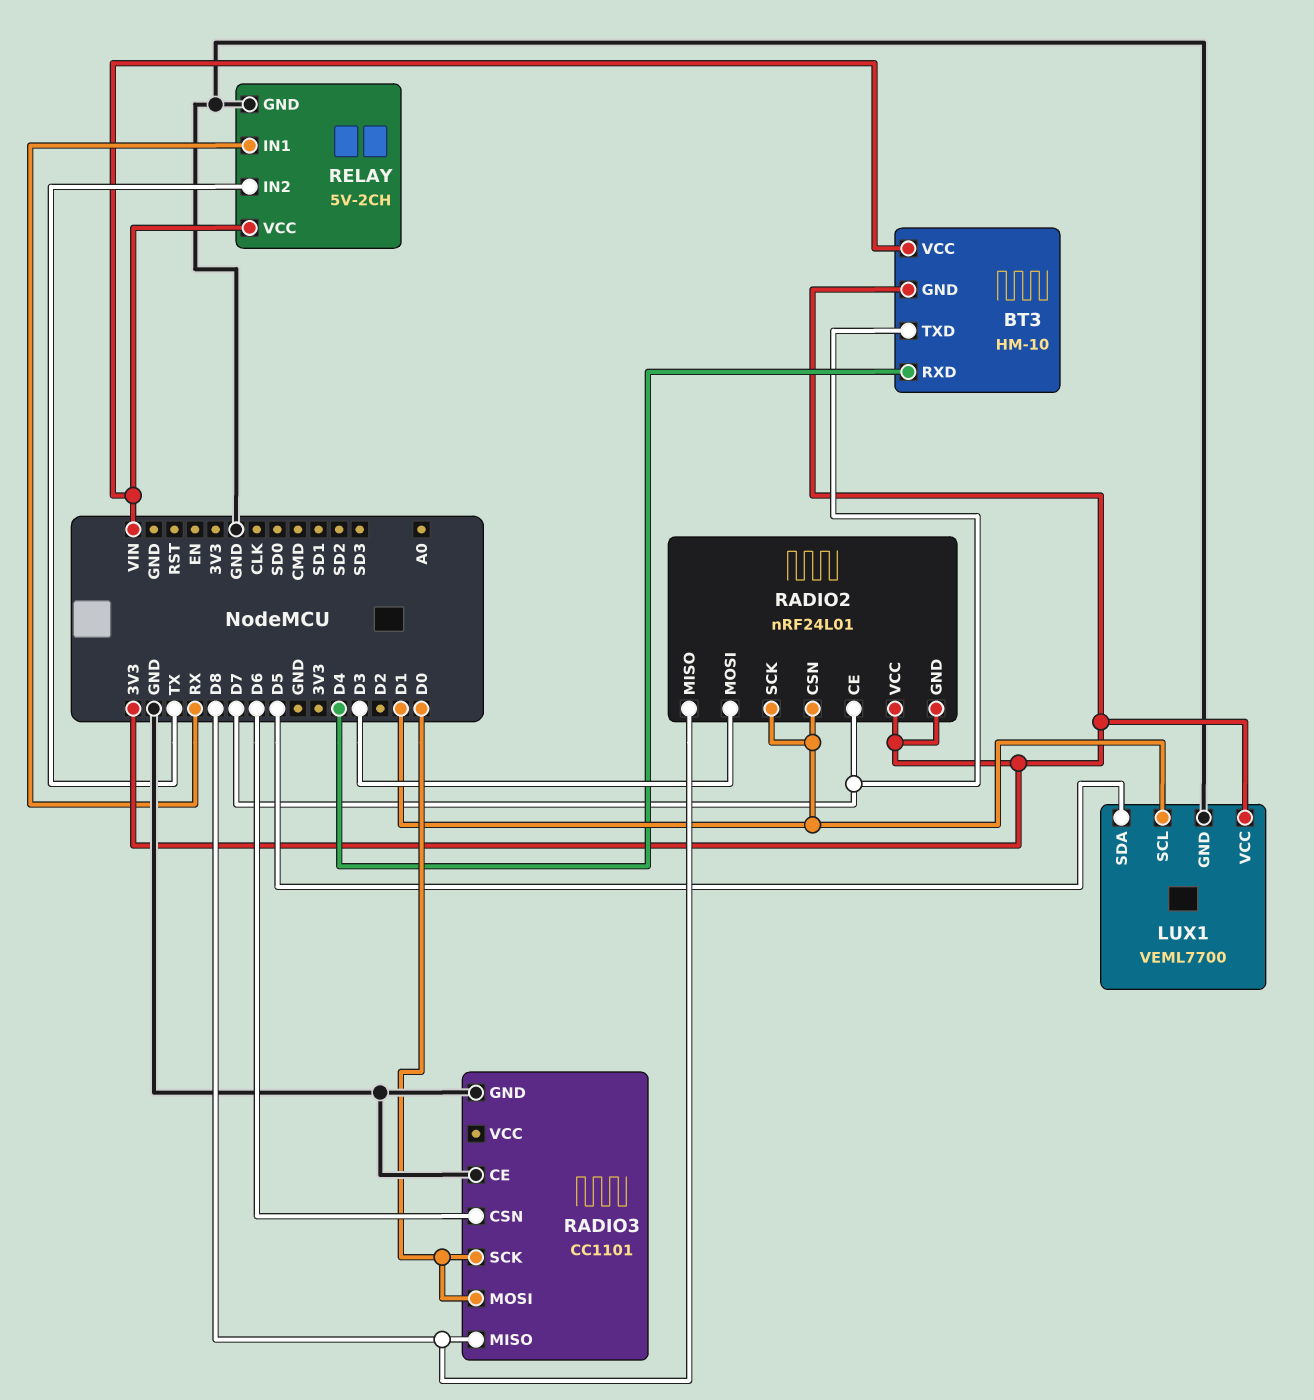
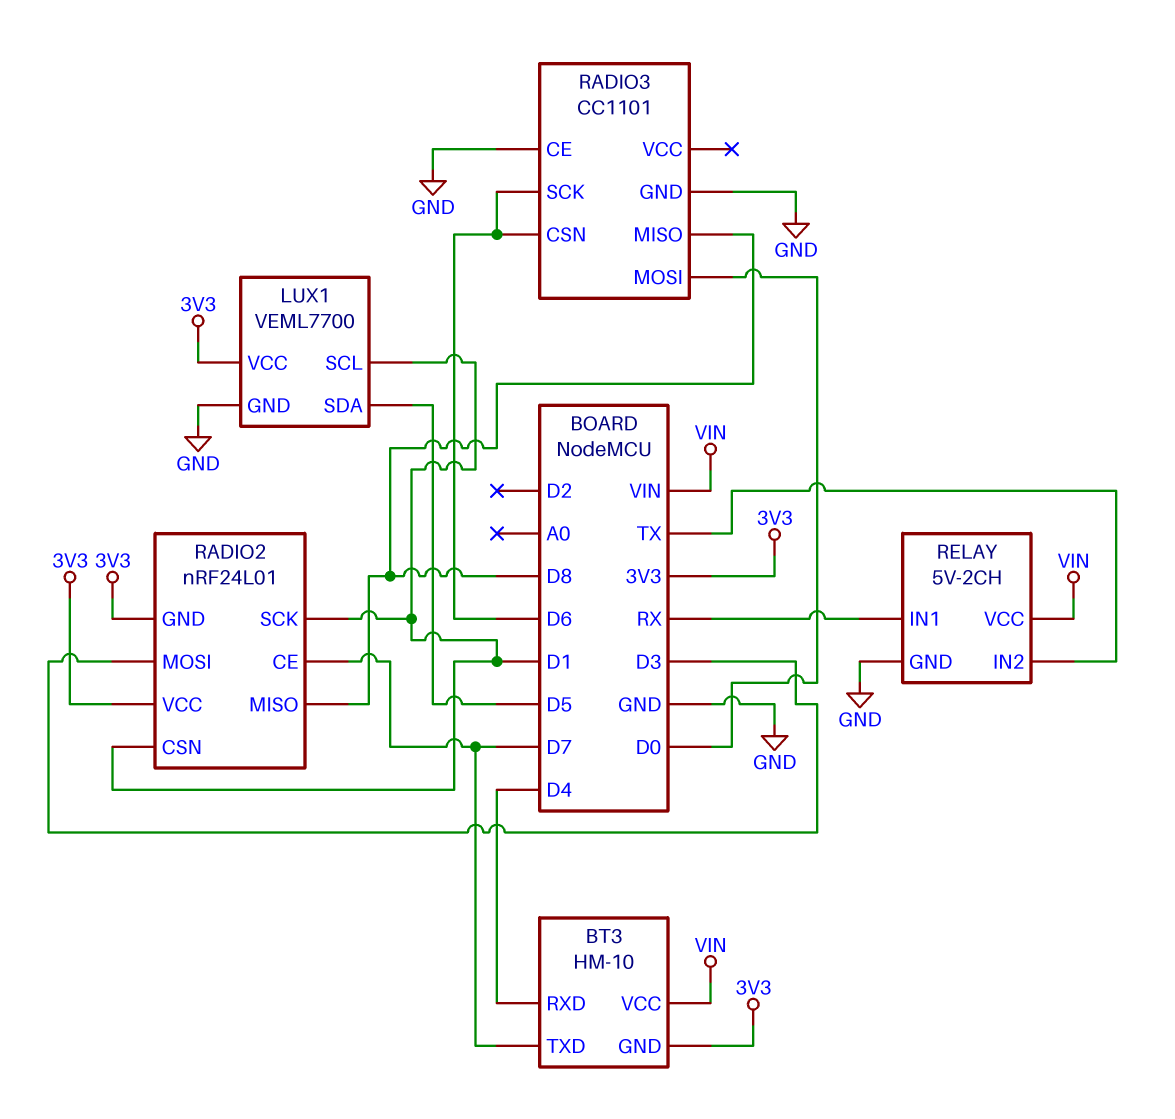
RADIO3 pin SCK: D0 -> D6

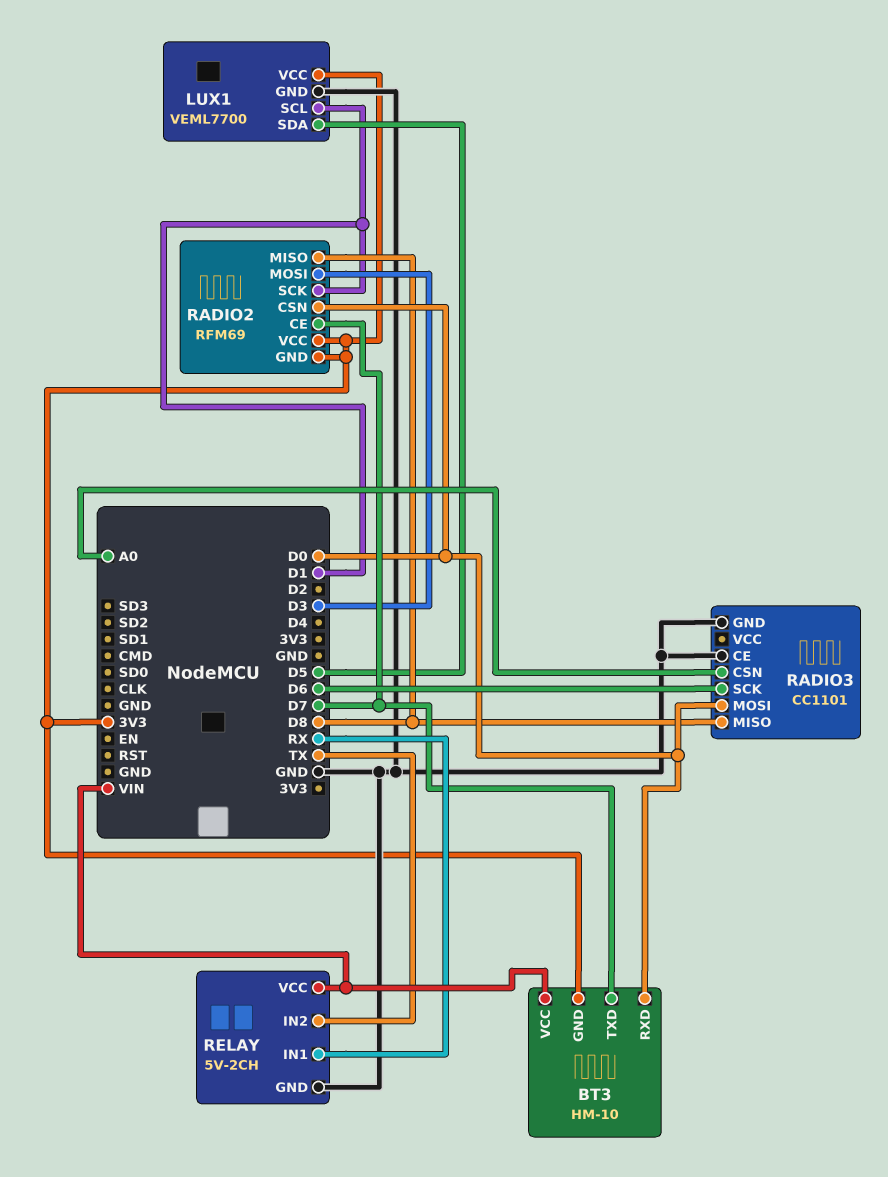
BT3 pin RXD: D4 -> D0
RADIO2: nRF24L01 -> RFM69
RADIO2 pin CSN: D1 -> D0
RADIO3 pin CSN: D6 -> A0

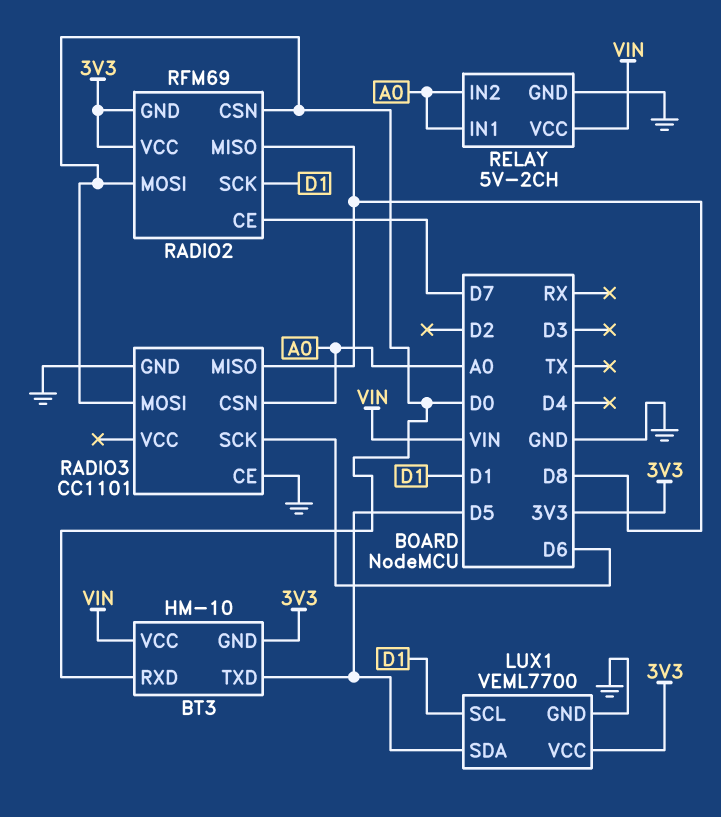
BT3 pin TXD: D7 -> D5
RADIO2 pin MOSI: D3 -> D0
RELAY pin IN1: RX -> A0
RELAY pin IN2: TX -> A0

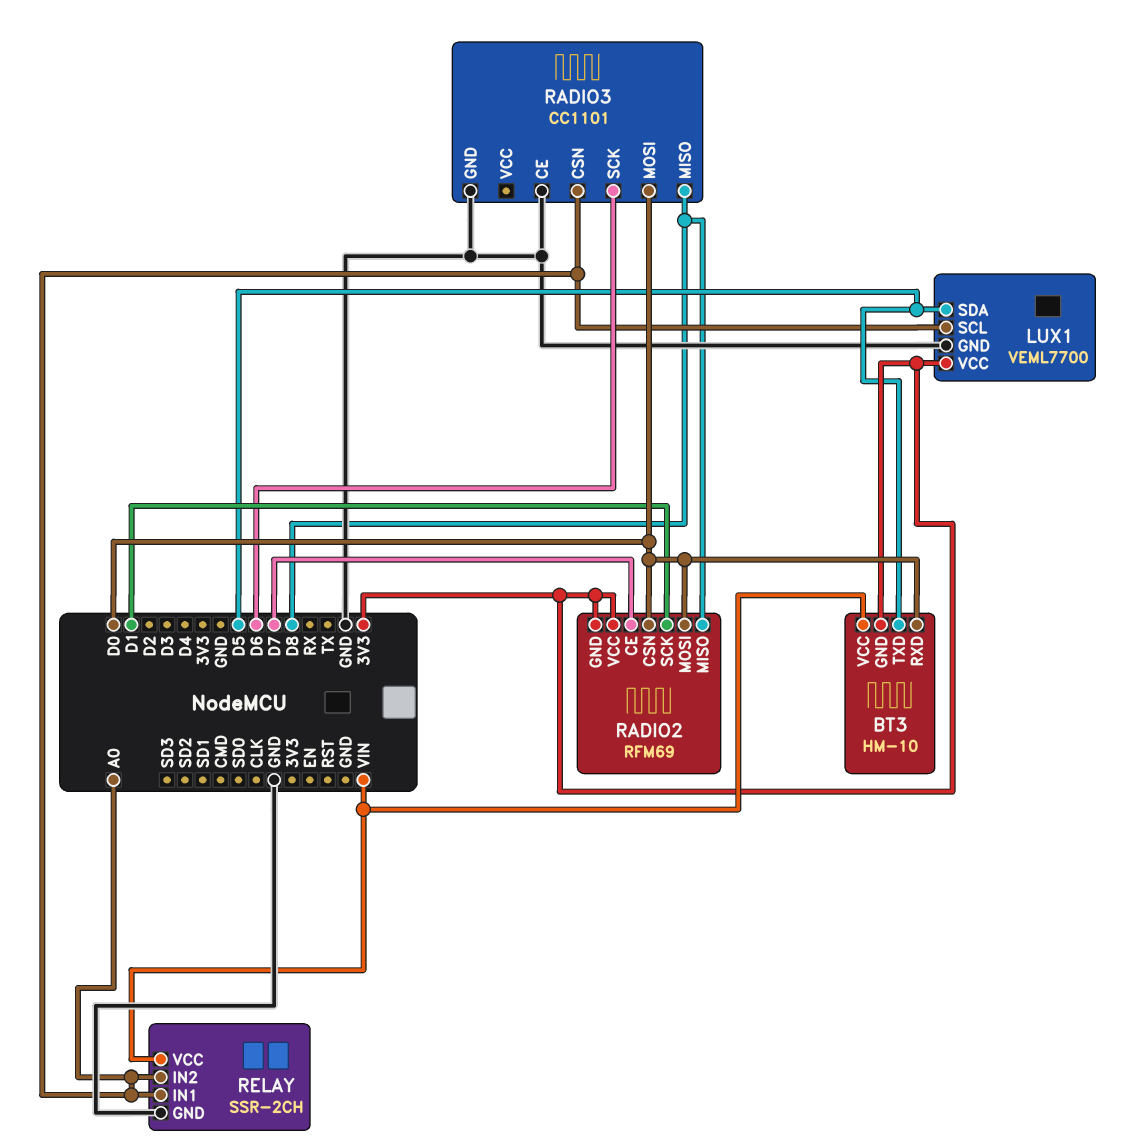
LUX1 pin SCL: D1 -> A0
RELAY: 5V-2CH -> SSR-2CH

